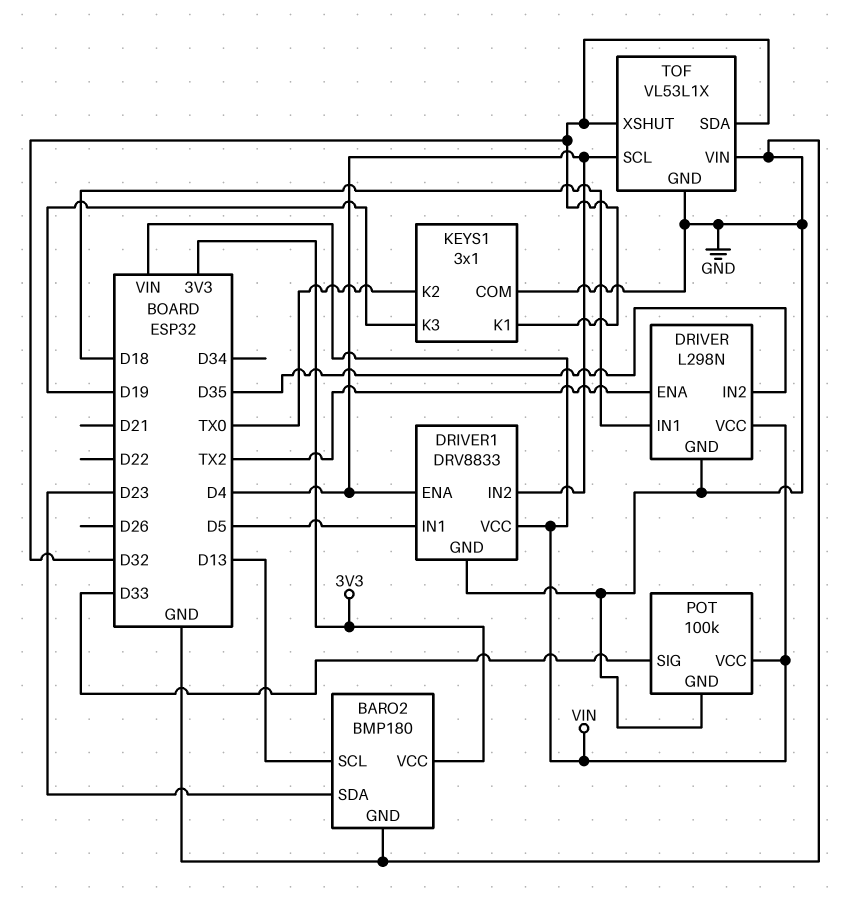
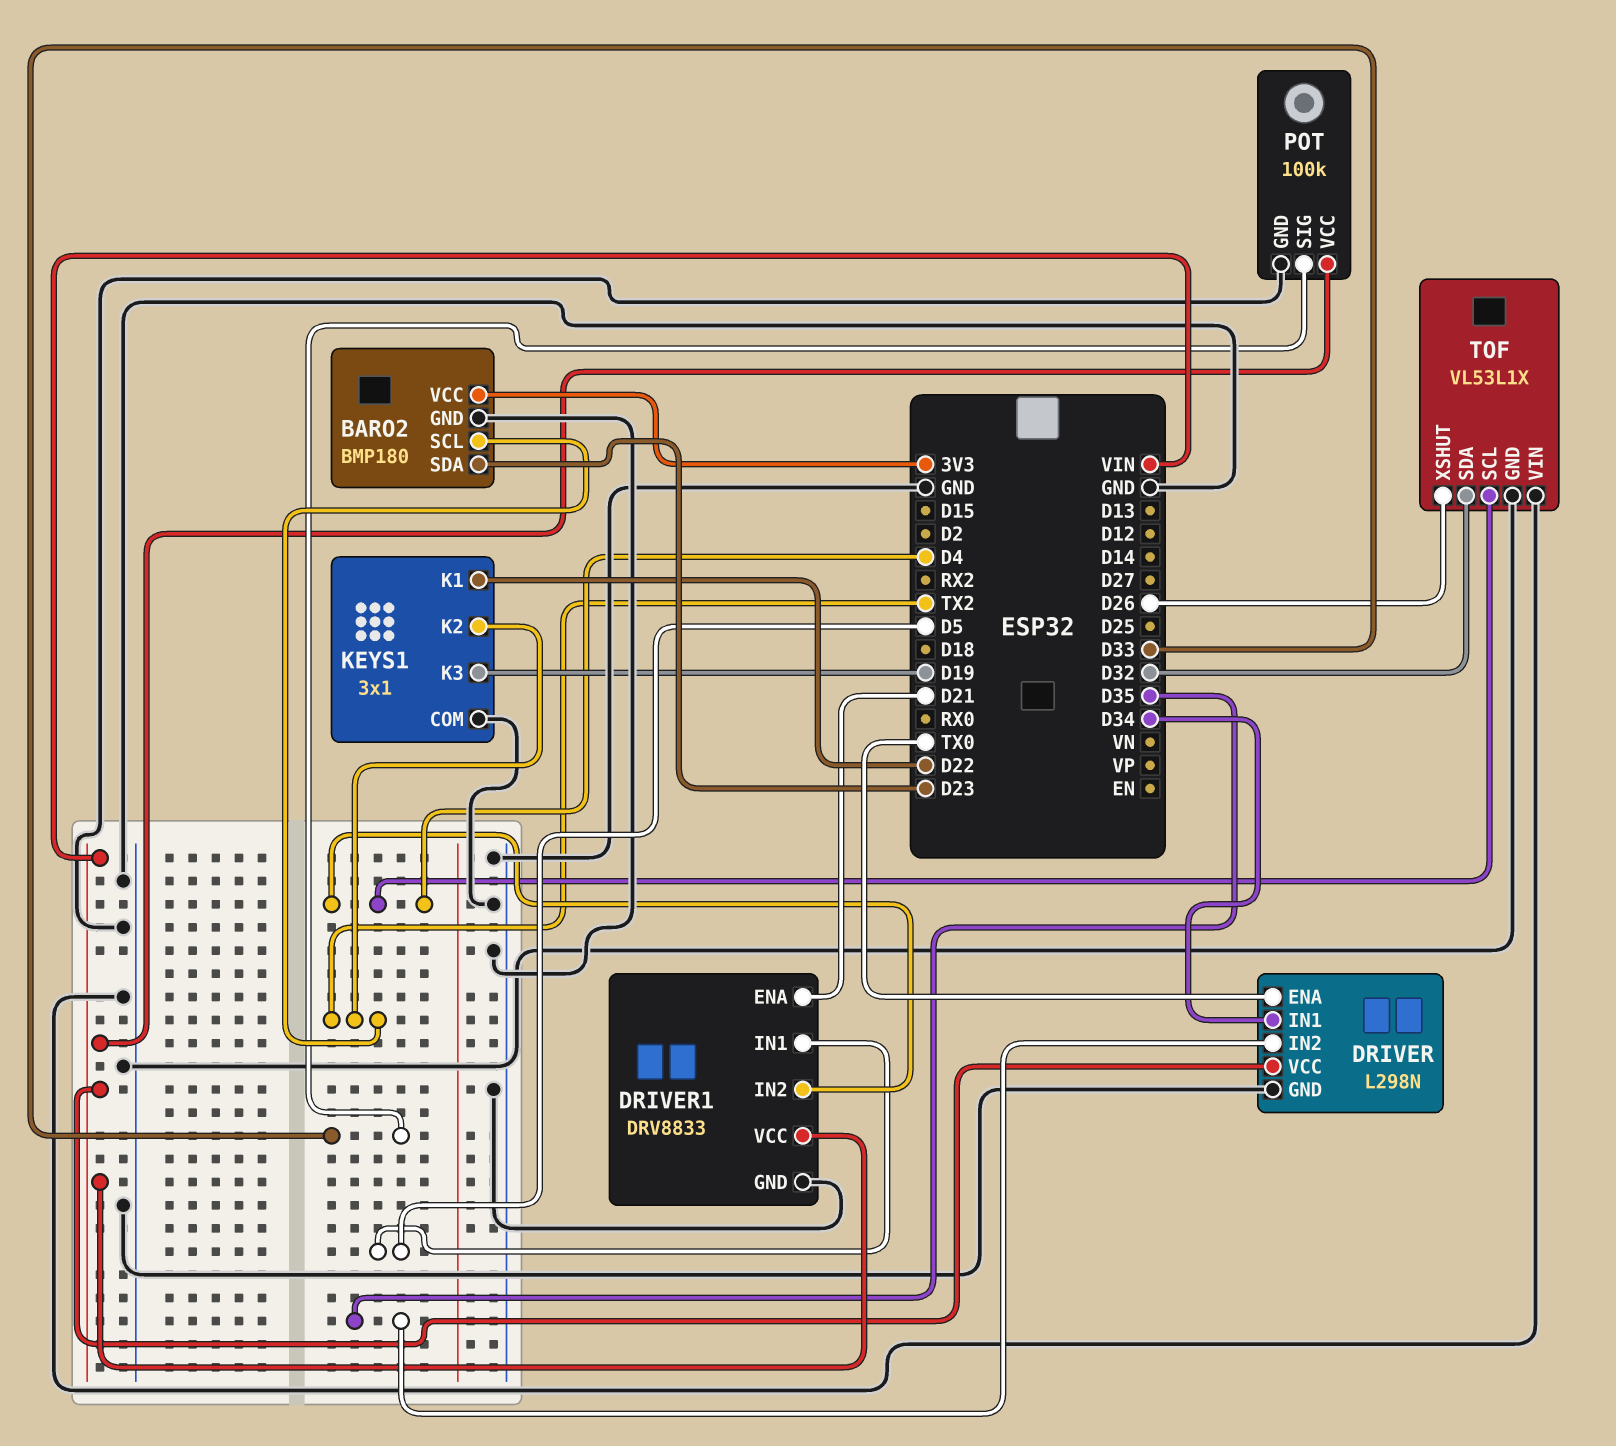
BARO2 pin SCL: D13 -> TX2
DRIVER pin ENA: TX2 -> TX0
DRIVER pin IN1: D18 -> D34
DRIVER1 pin ENA: D4 -> D21
KEYS1 pin K1: D32 -> D22
KEYS1 pin K2: TX0 -> TX2
TOF pin XSHUT: D32 -> D26

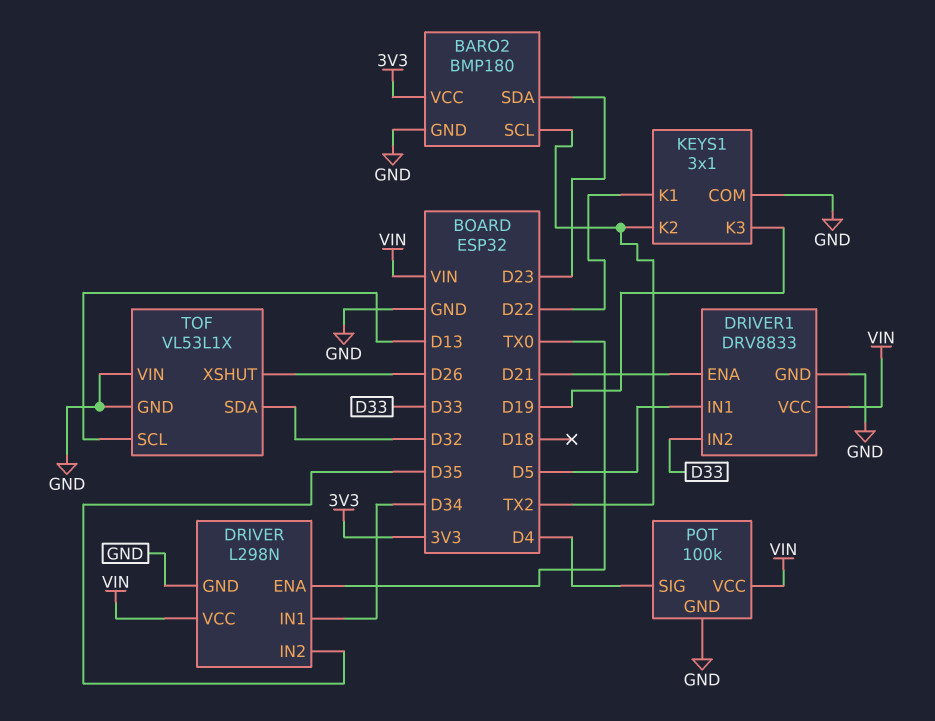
DRIVER1 pin IN2: D4 -> D33
POT pin SIG: D33 -> D4
TOF pin SCL: D4 -> D13

